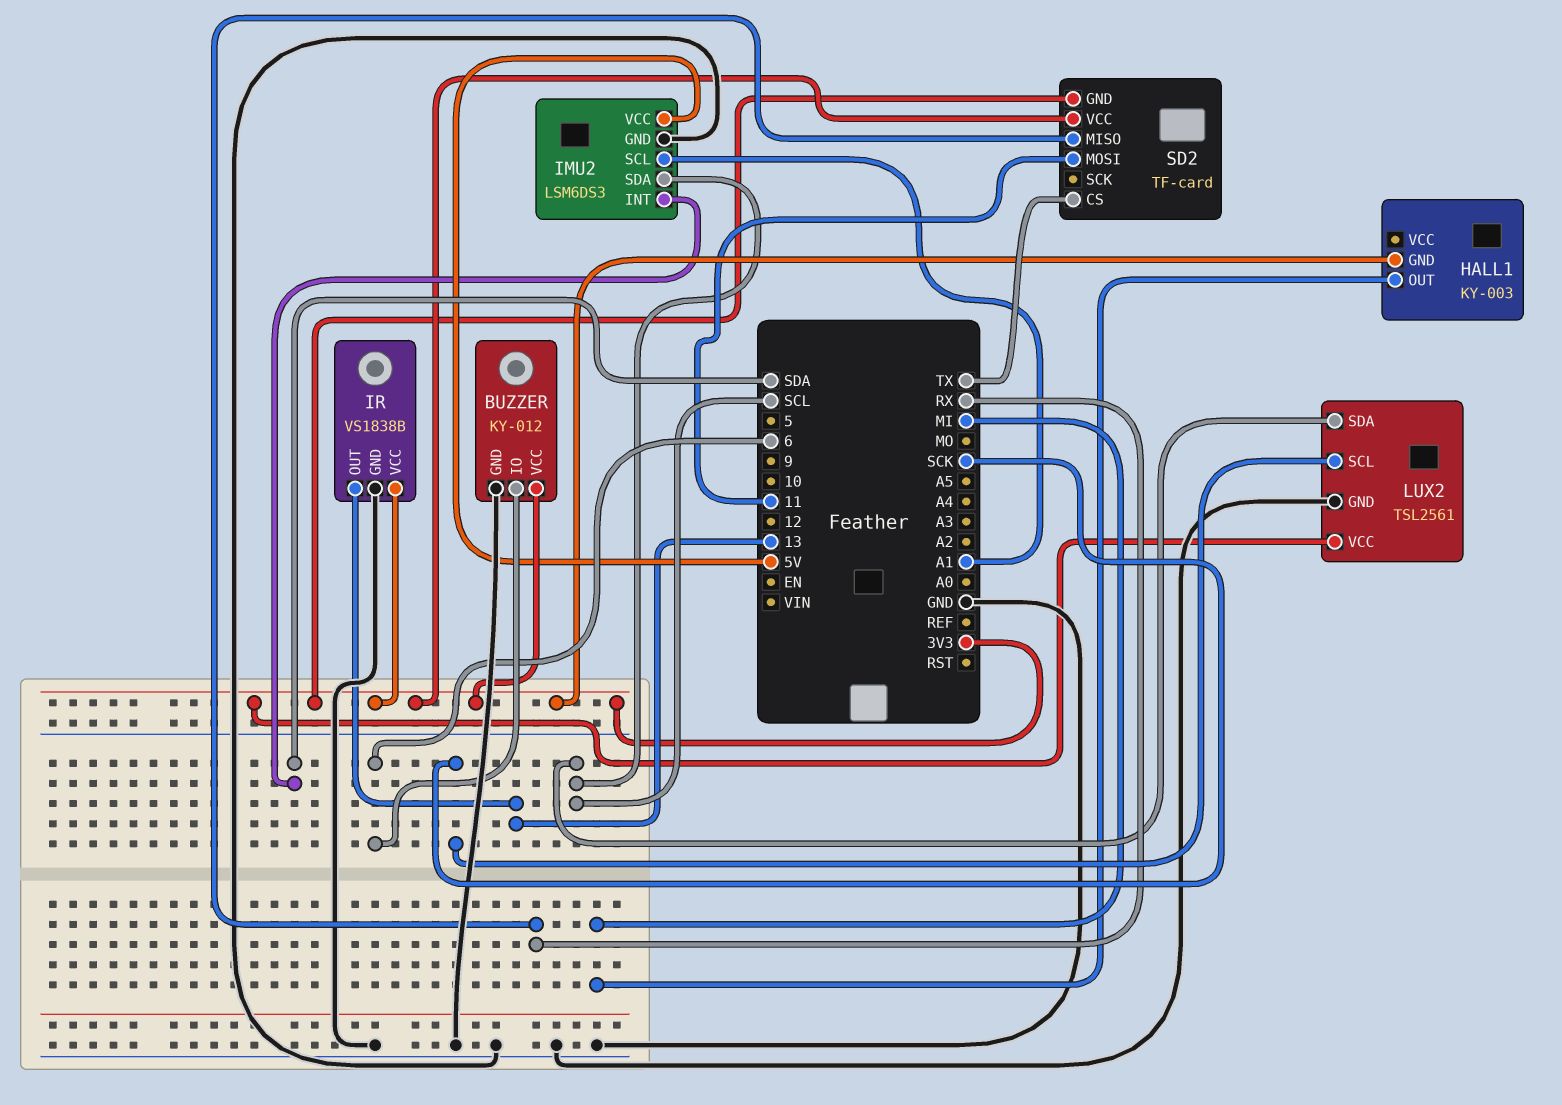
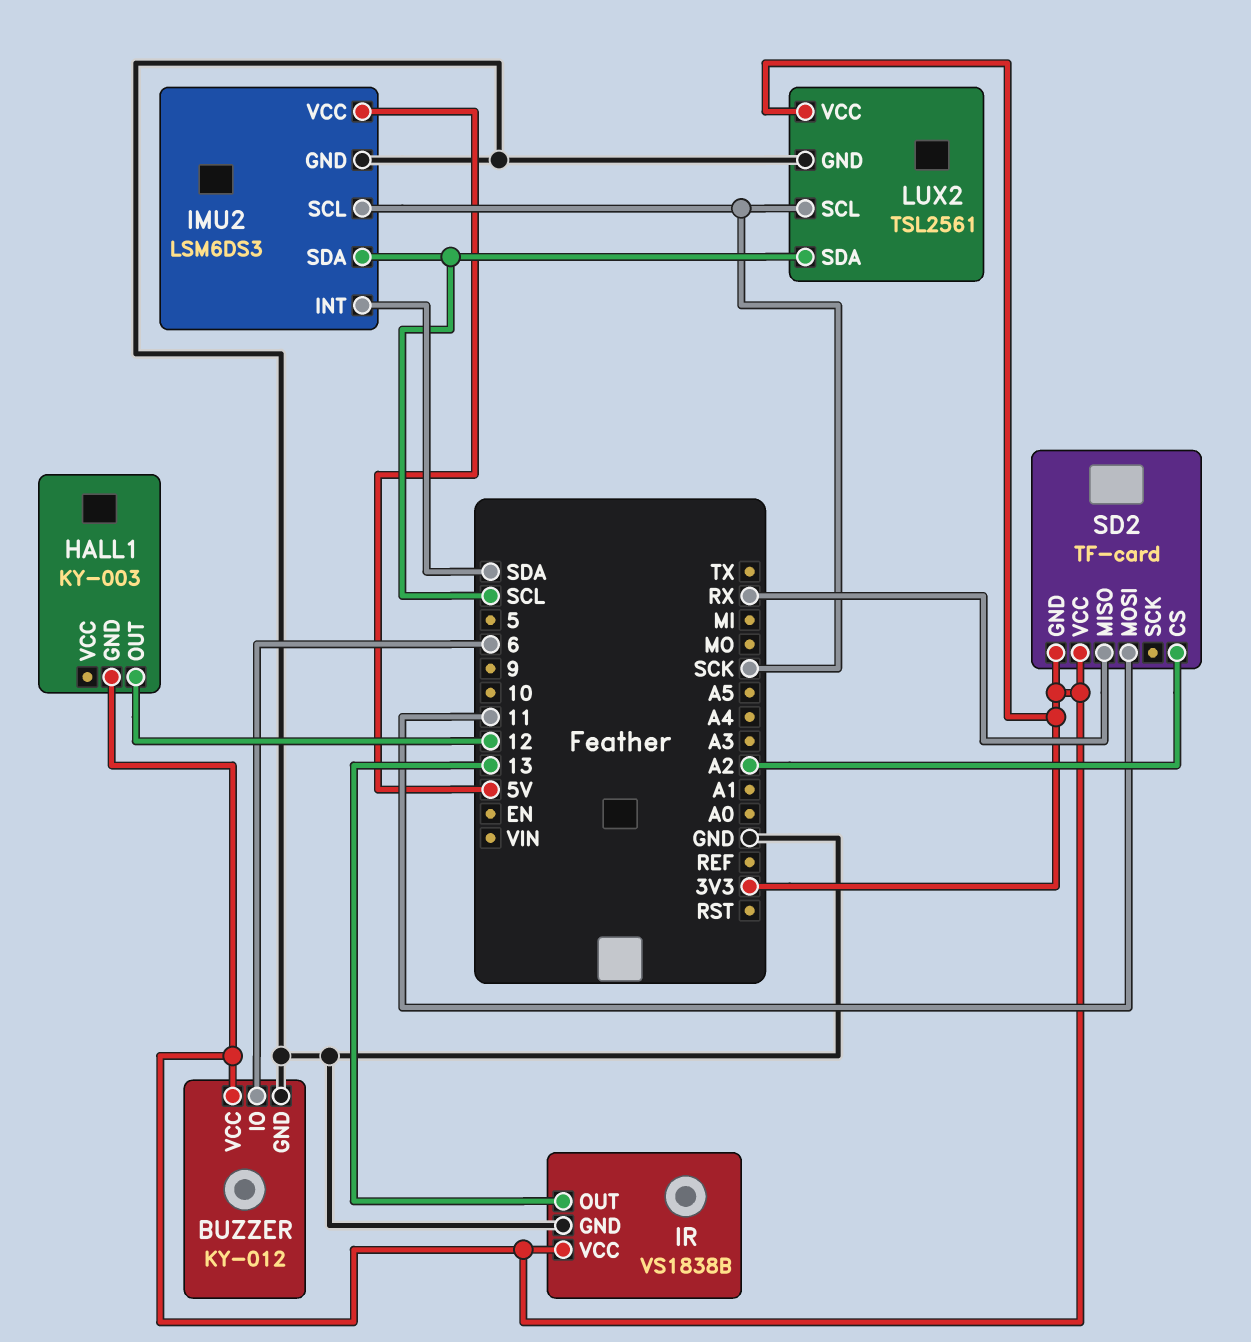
HALL1 pin OUT: MI -> 12
IMU2 pin SCL: A1 -> SCK
SD2 pin CS: TX -> A2

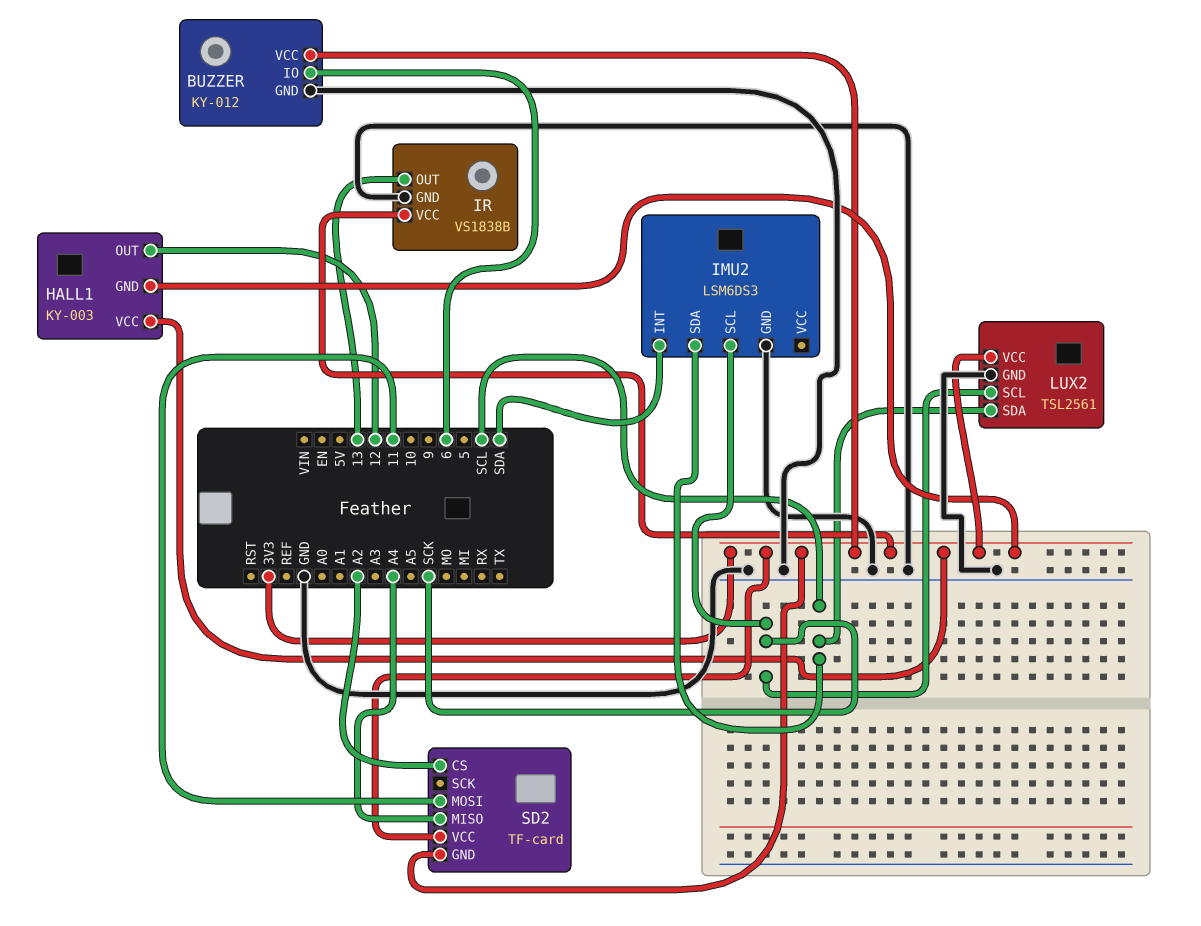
HALL1 pin VCC: none -> 3V3
IMU2 pin VCC: 5V -> none
SD2 pin MISO: RX -> A4

